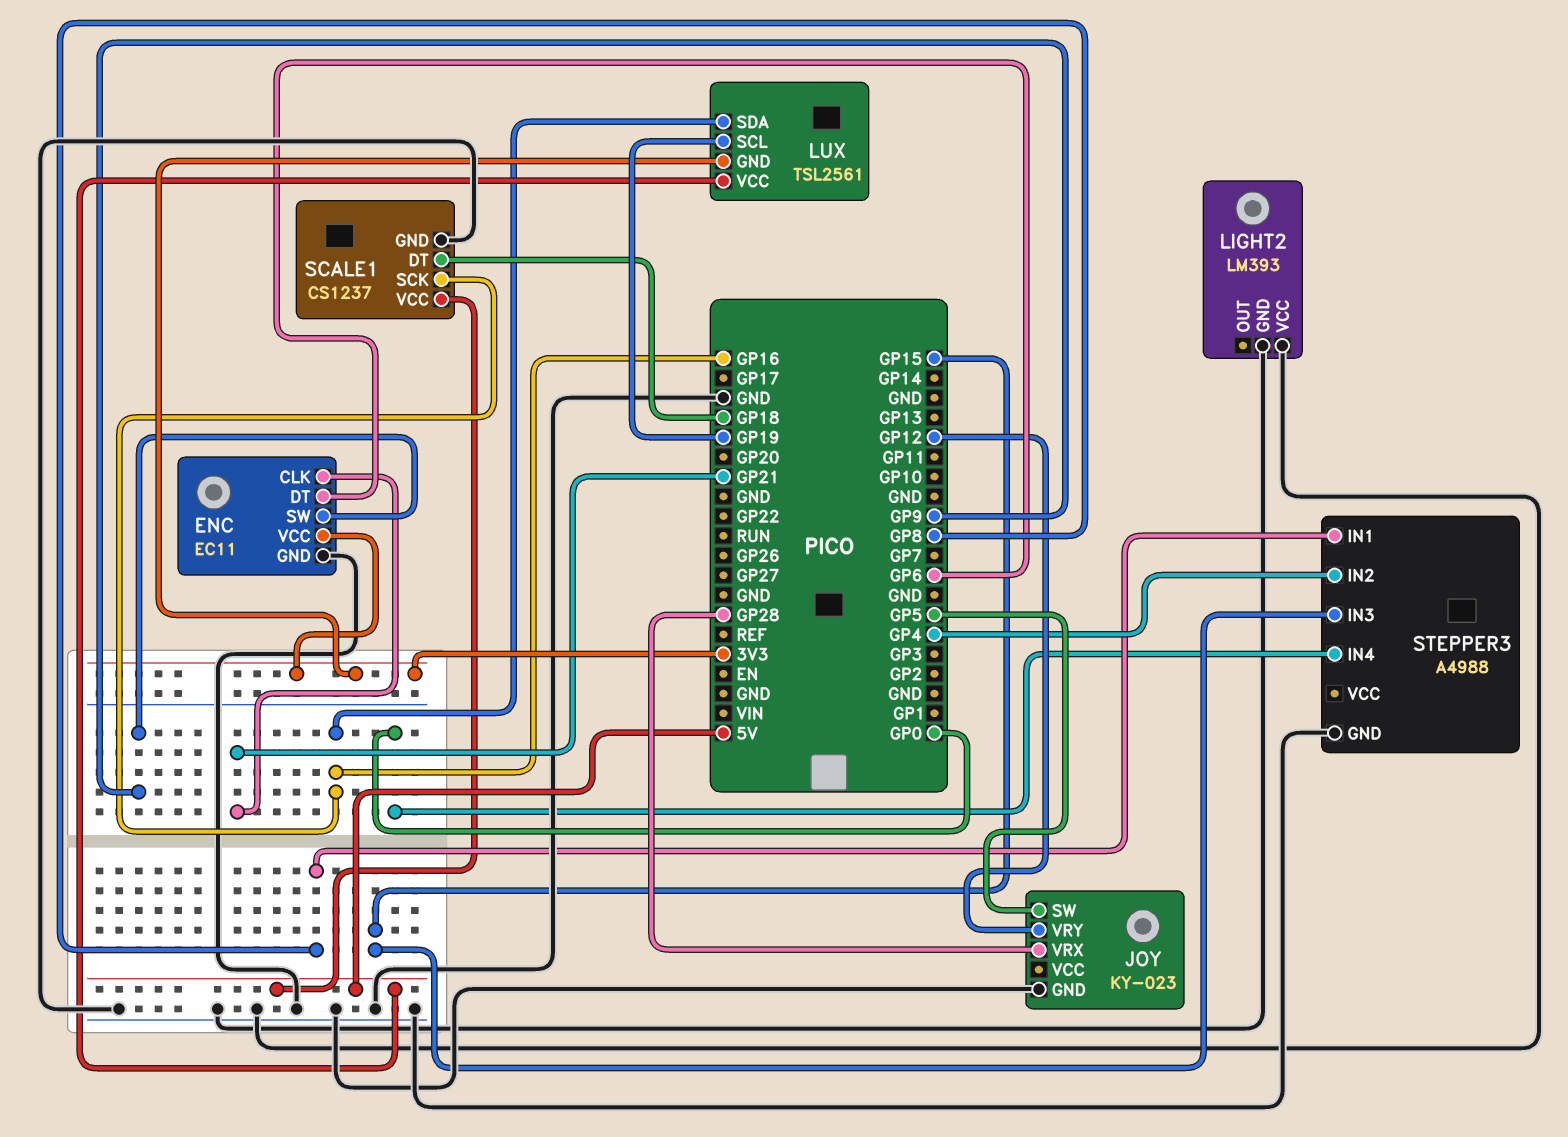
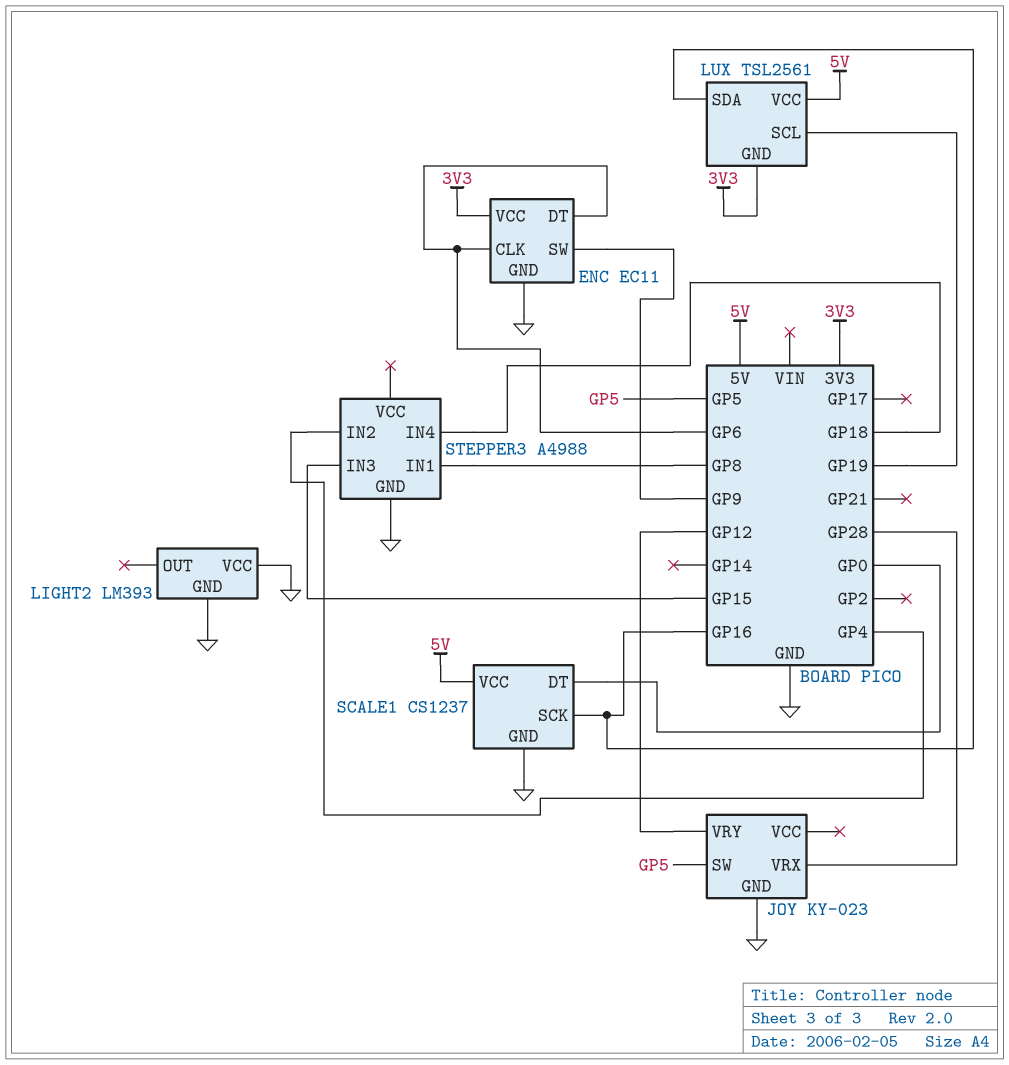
ENC pin CLK: GP21 -> GP6
SCALE1 pin DT: GP18 -> GP0
STEPPER3 pin IN4: GP0 -> GP18

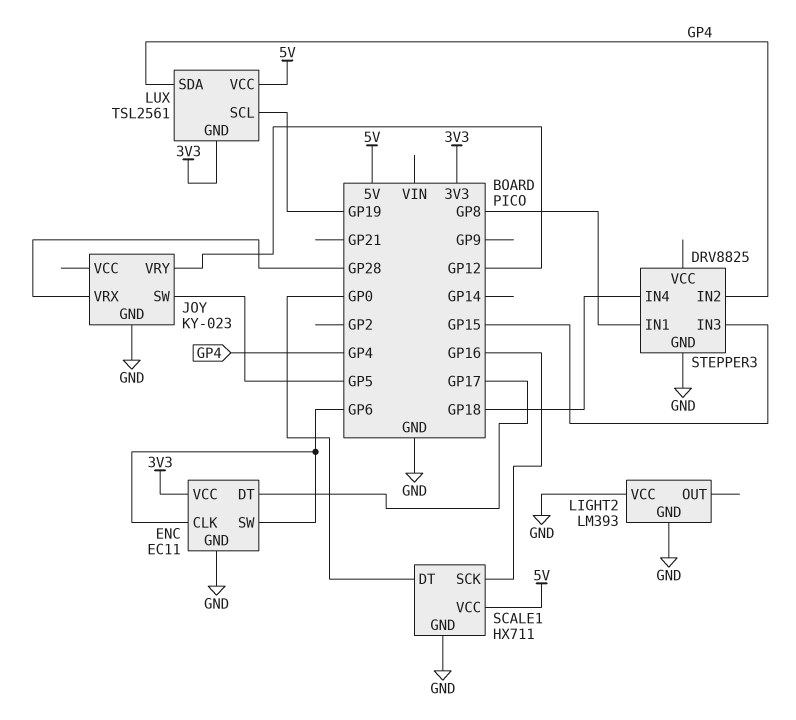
ENC pin DT: GP6 -> GP17
ENC pin SW: GP9 -> GP6
LUX pin SDA: GP16 -> GP4
SCALE1: CS1237 -> HX711
STEPPER3: A4988 -> DRV8825

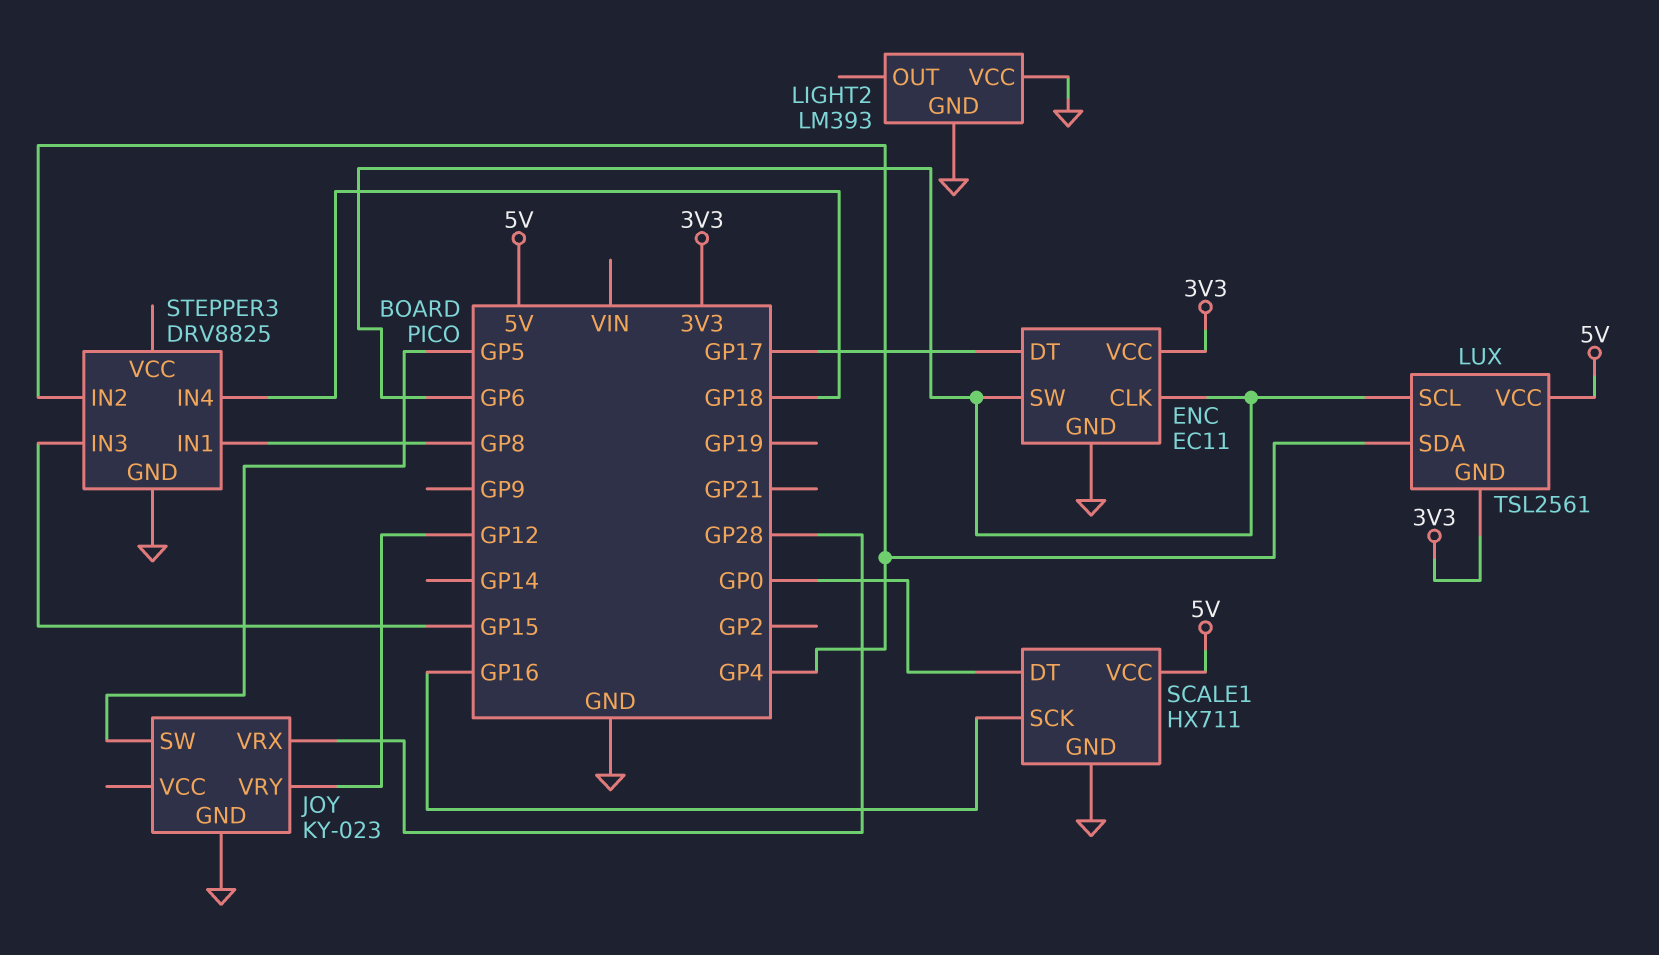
LUX pin SCL: GP19 -> GP6

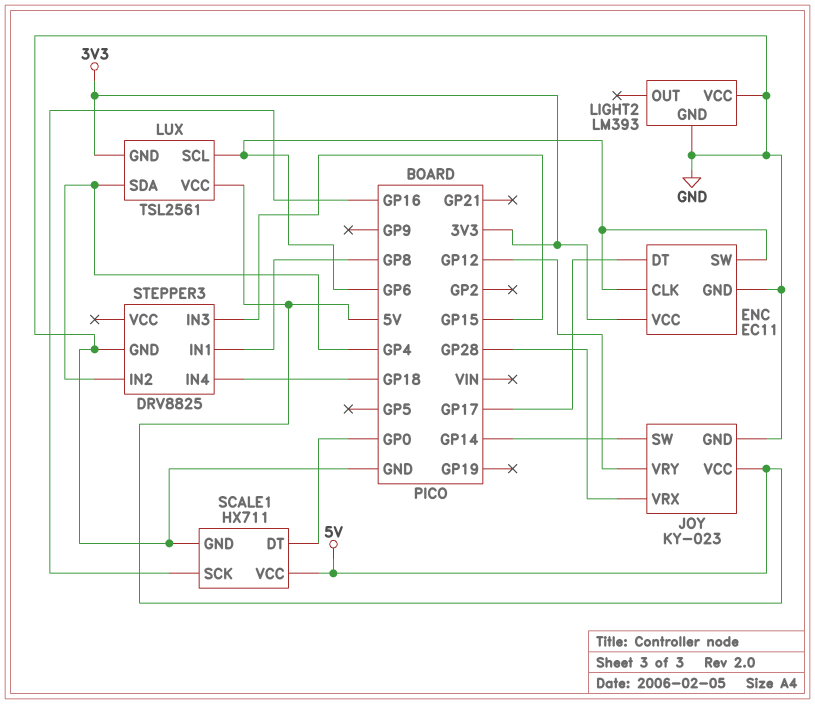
JOY pin SW: GP5 -> GP14
JOY pin VCC: none -> 5V

